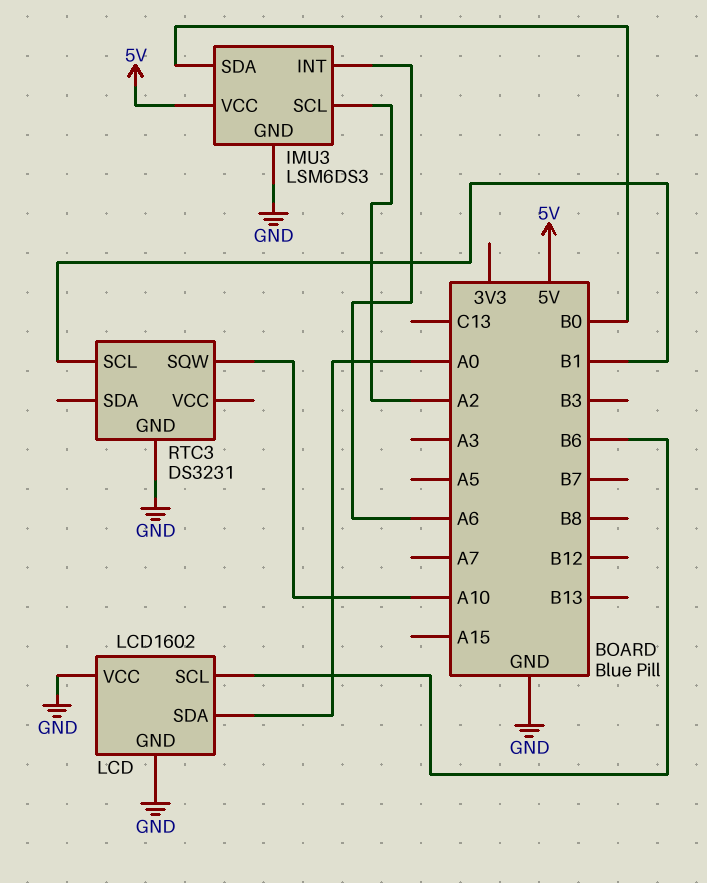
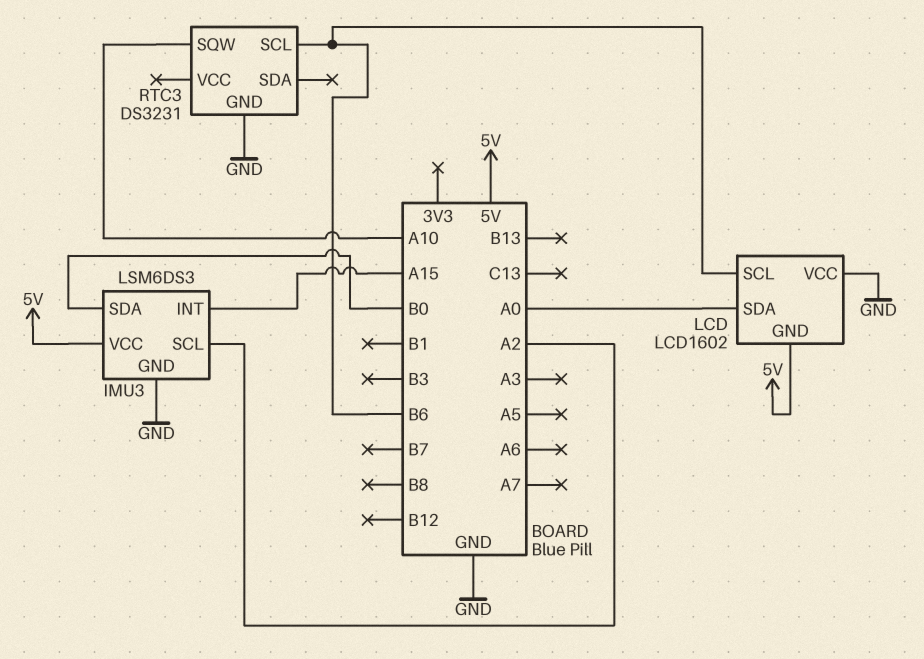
IMU3 pin INT: A6 -> A15
LCD pin GND: GND -> 5V
RTC3 pin SCL: B1 -> B6

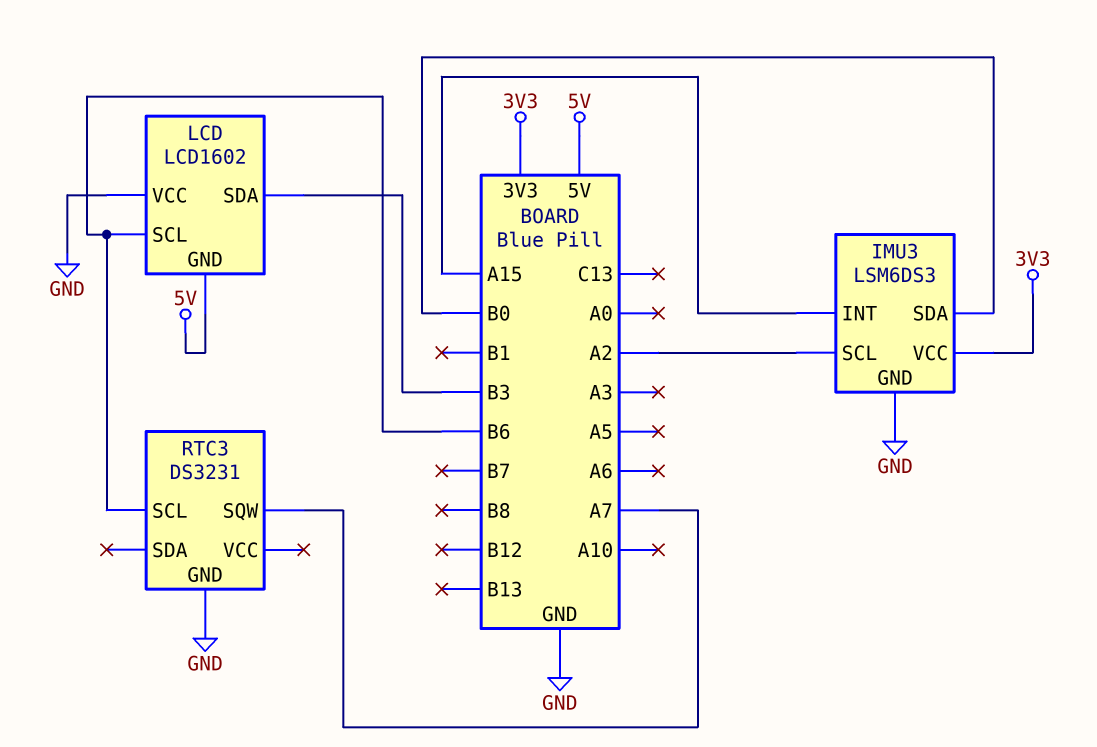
IMU3 pin VCC: 5V -> 3V3
LCD pin SDA: A0 -> B3
RTC3 pin SQW: A10 -> A7

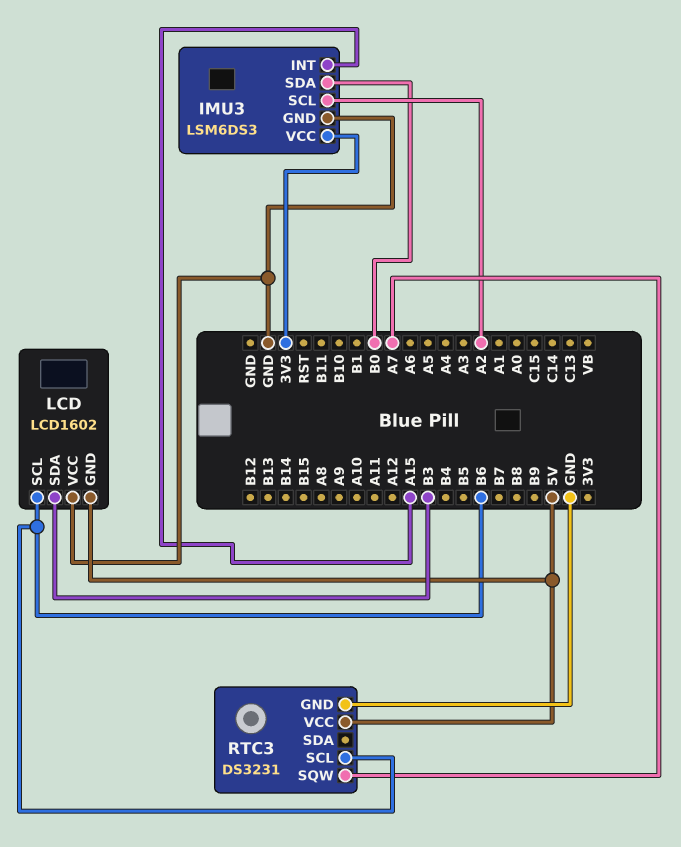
RTC3 pin VCC: none -> 5V

